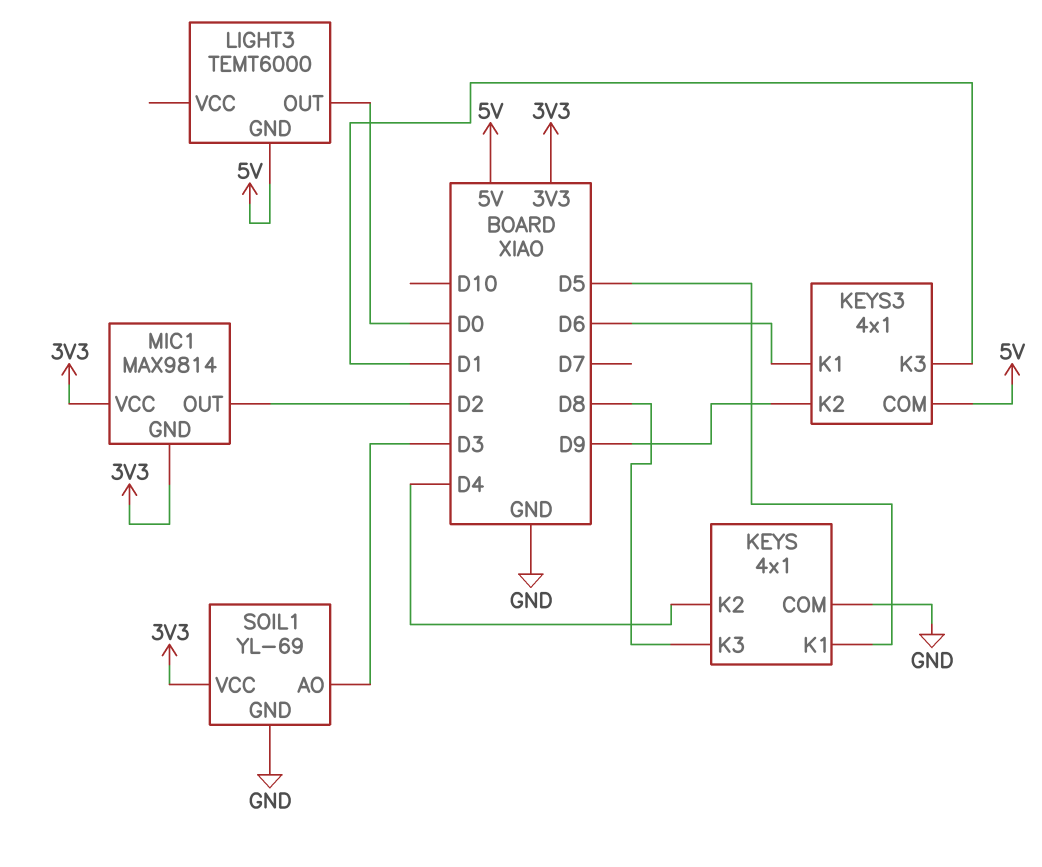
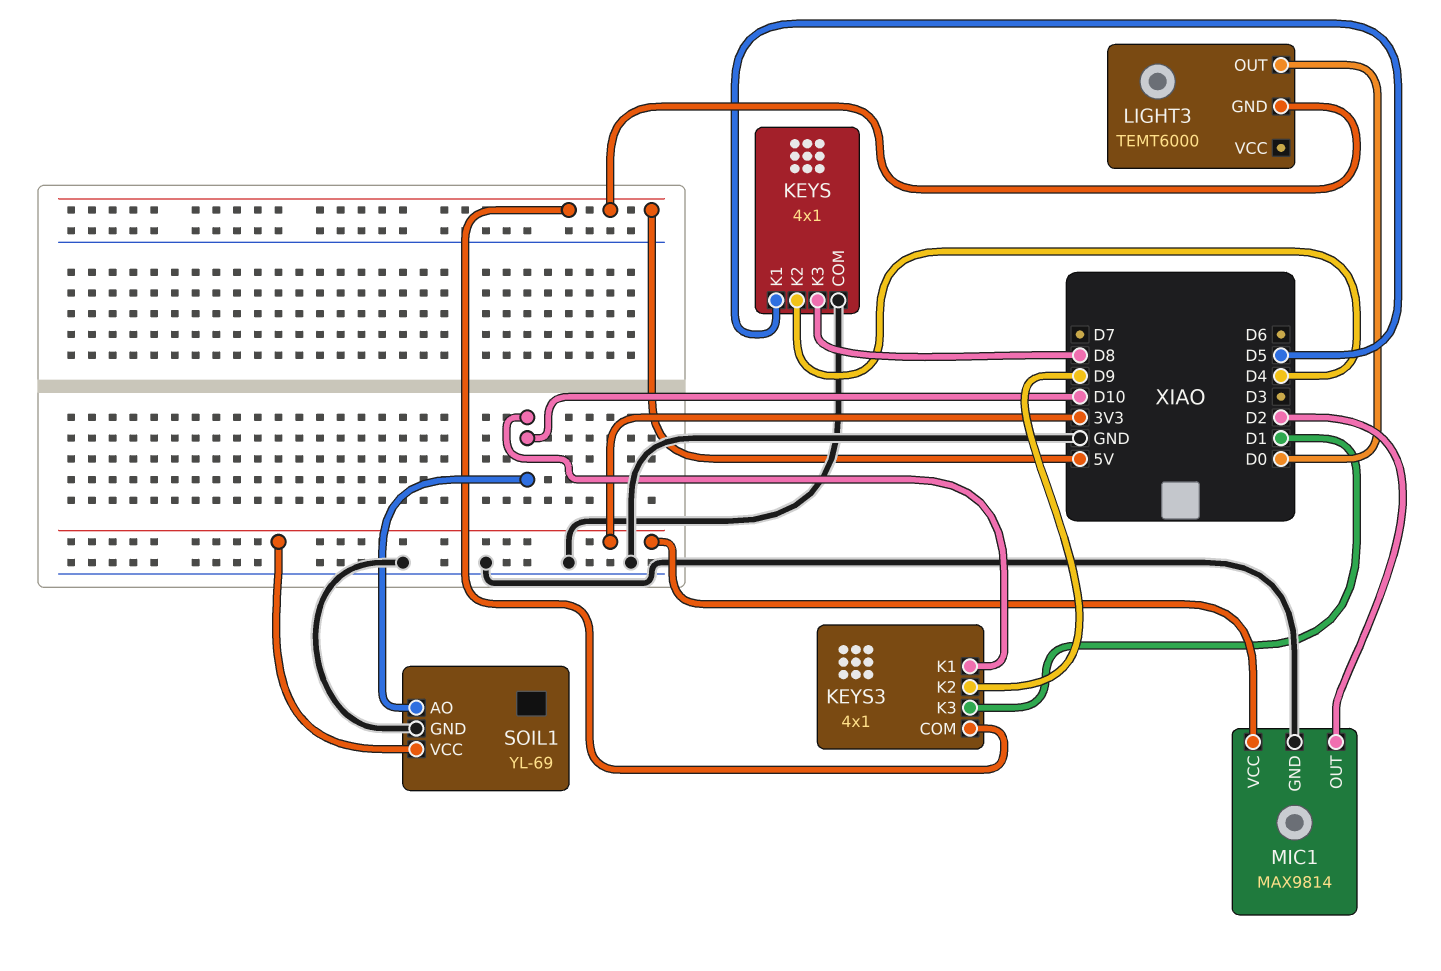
KEYS3 pin K1: D6 -> D10
MIC1 pin GND: 3V3 -> GND
SOIL1 pin AO: D3 -> D10

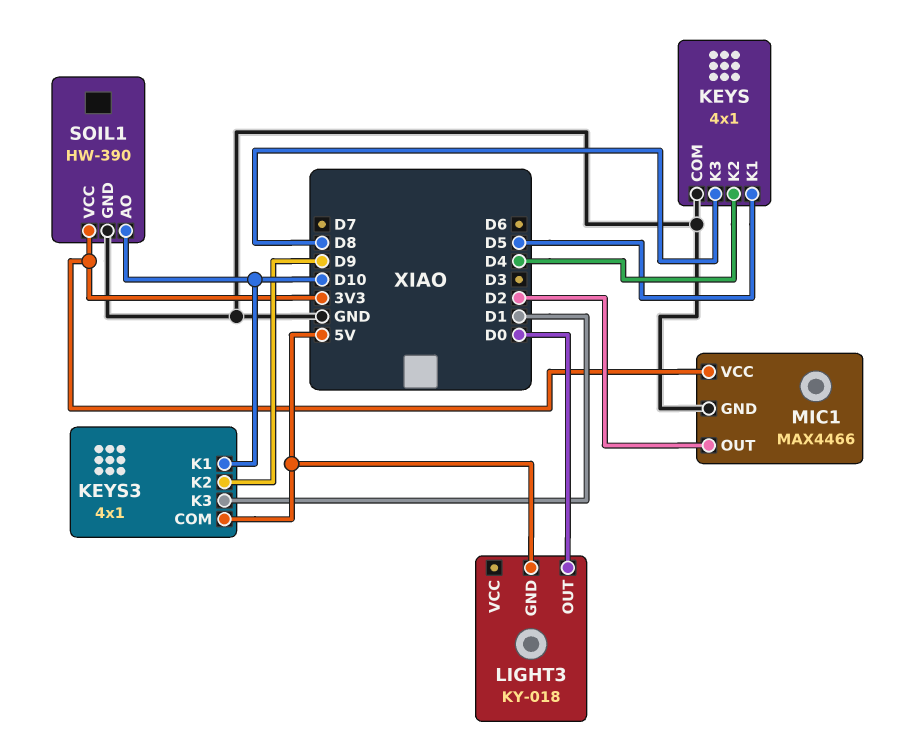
LIGHT3: TEMT6000 -> KY-018
MIC1: MAX9814 -> MAX4466
SOIL1: YL-69 -> HW-390

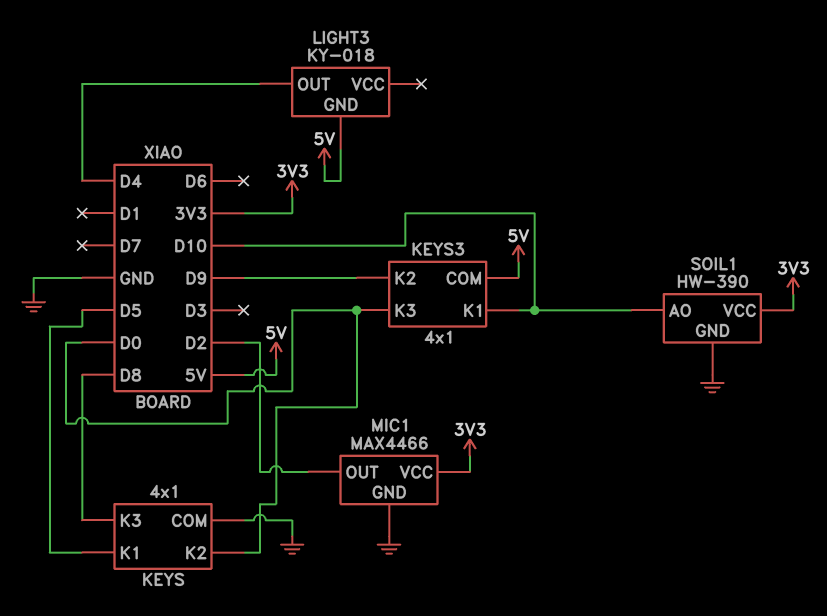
KEYS pin K2: D4 -> D0
KEYS3 pin K3: D1 -> D0
LIGHT3 pin OUT: D0 -> D4

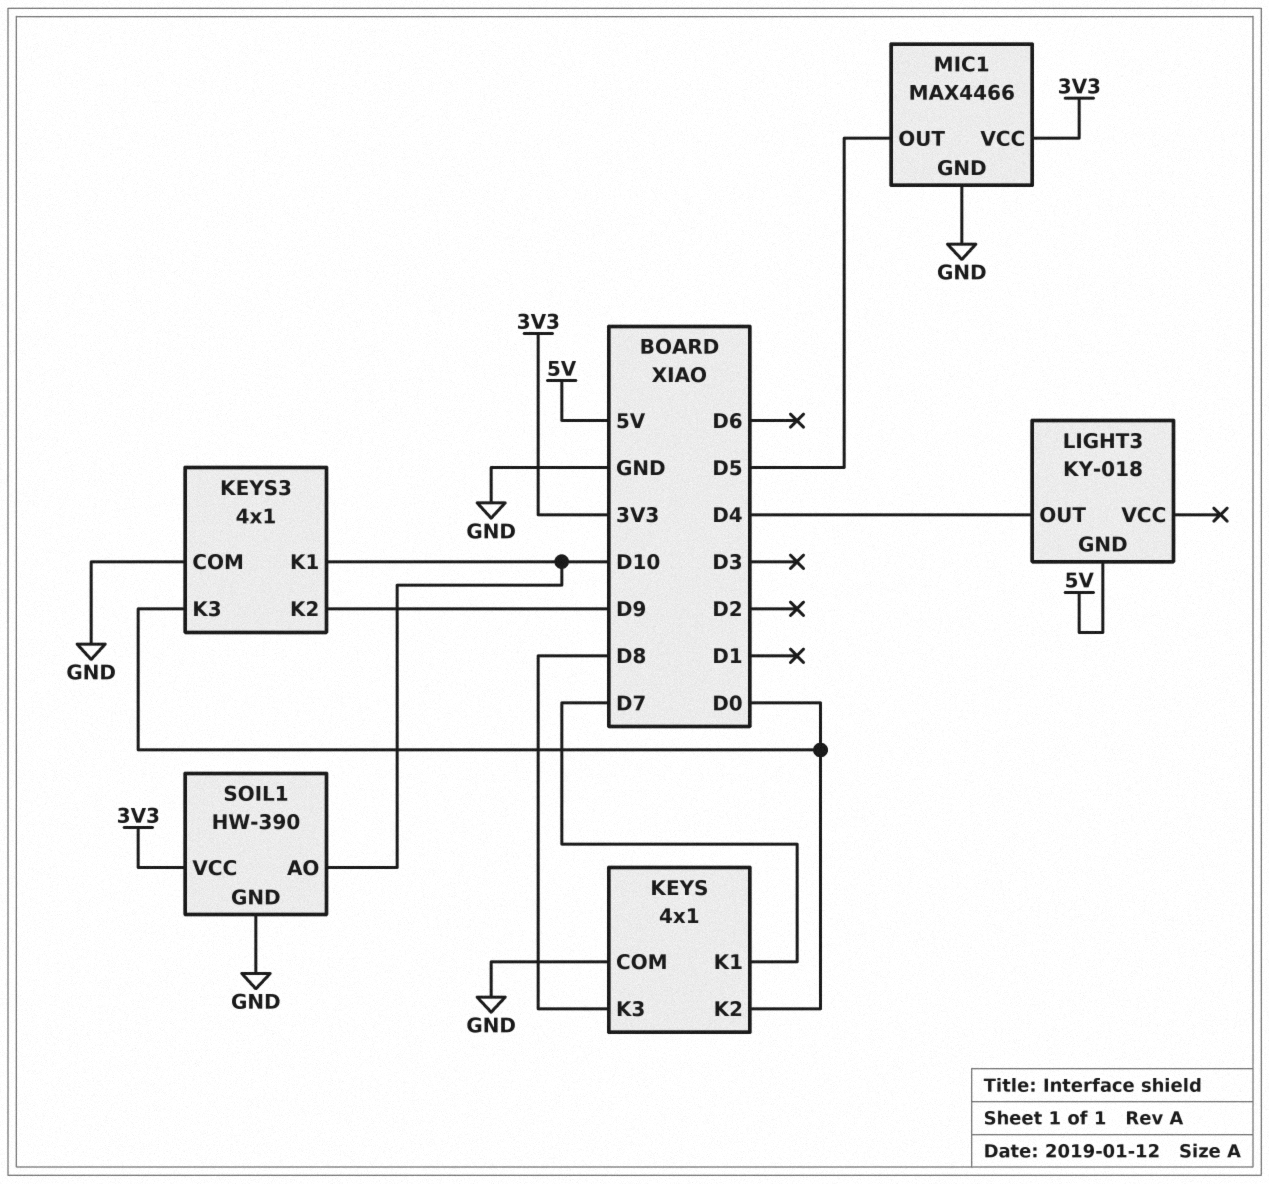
KEYS pin K1: D5 -> D7
KEYS3 pin COM: 5V -> GND
MIC1 pin OUT: D2 -> D5

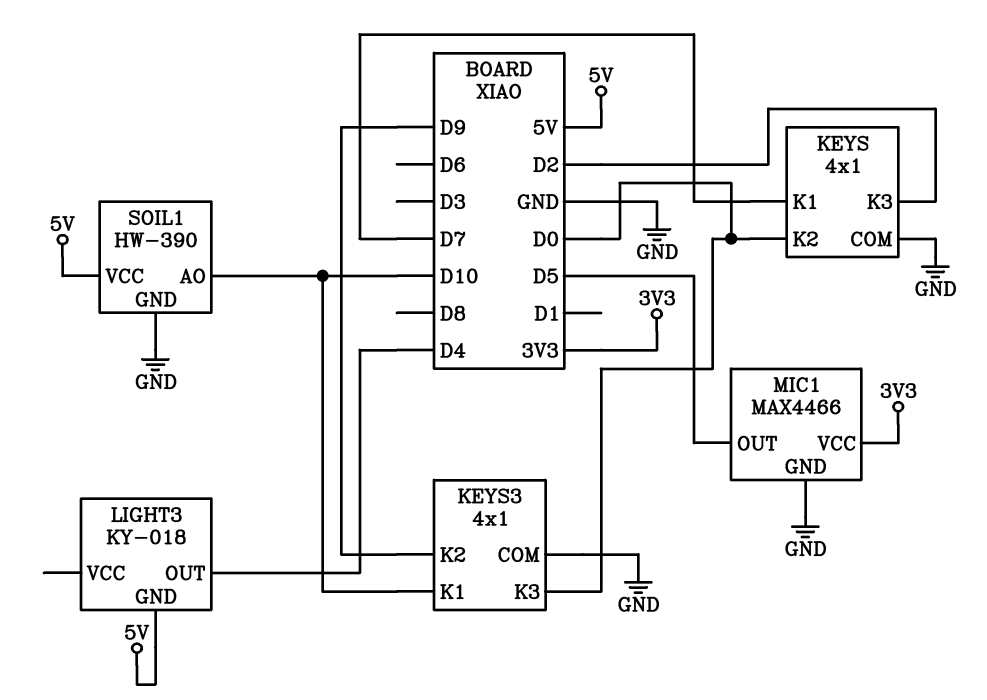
KEYS pin K3: D8 -> D2
SOIL1 pin VCC: 3V3 -> 5V

